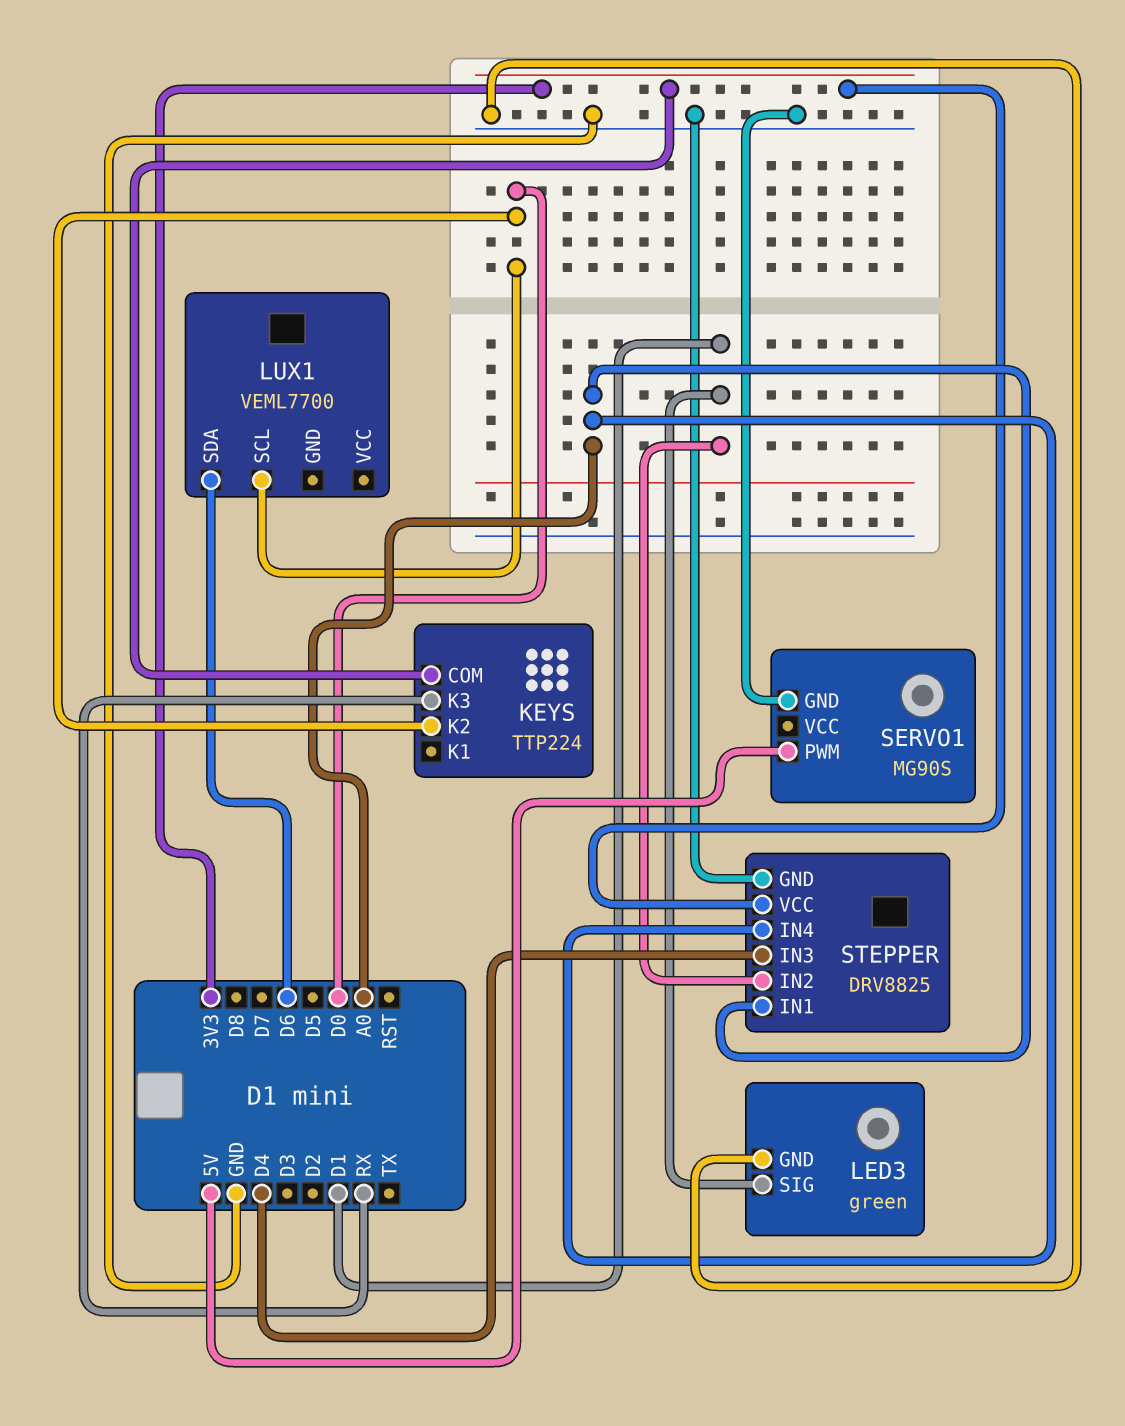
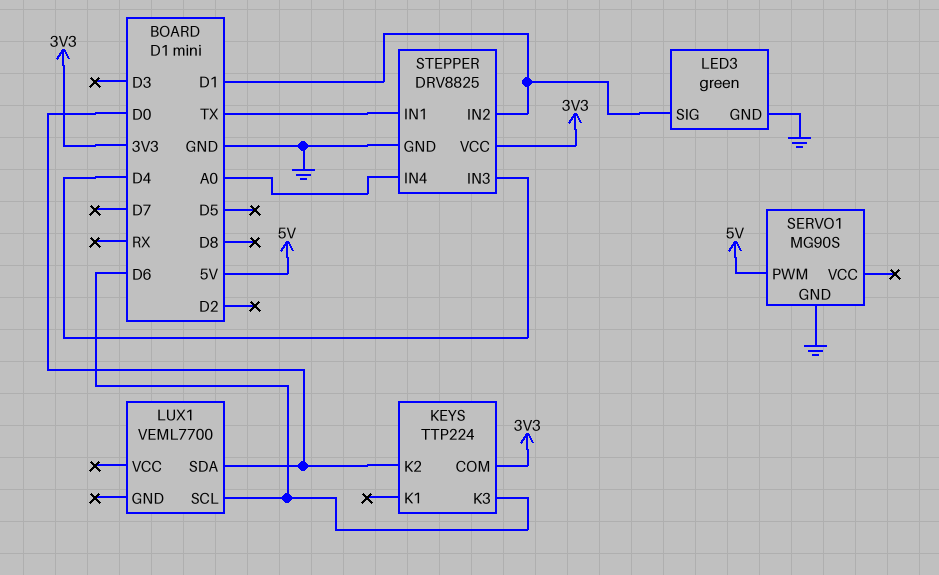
KEYS pin K3: RX -> D6
LUX1 pin SCL: D0 -> D6
LUX1 pin SDA: D6 -> D0
STEPPER pin IN1: A0 -> TX

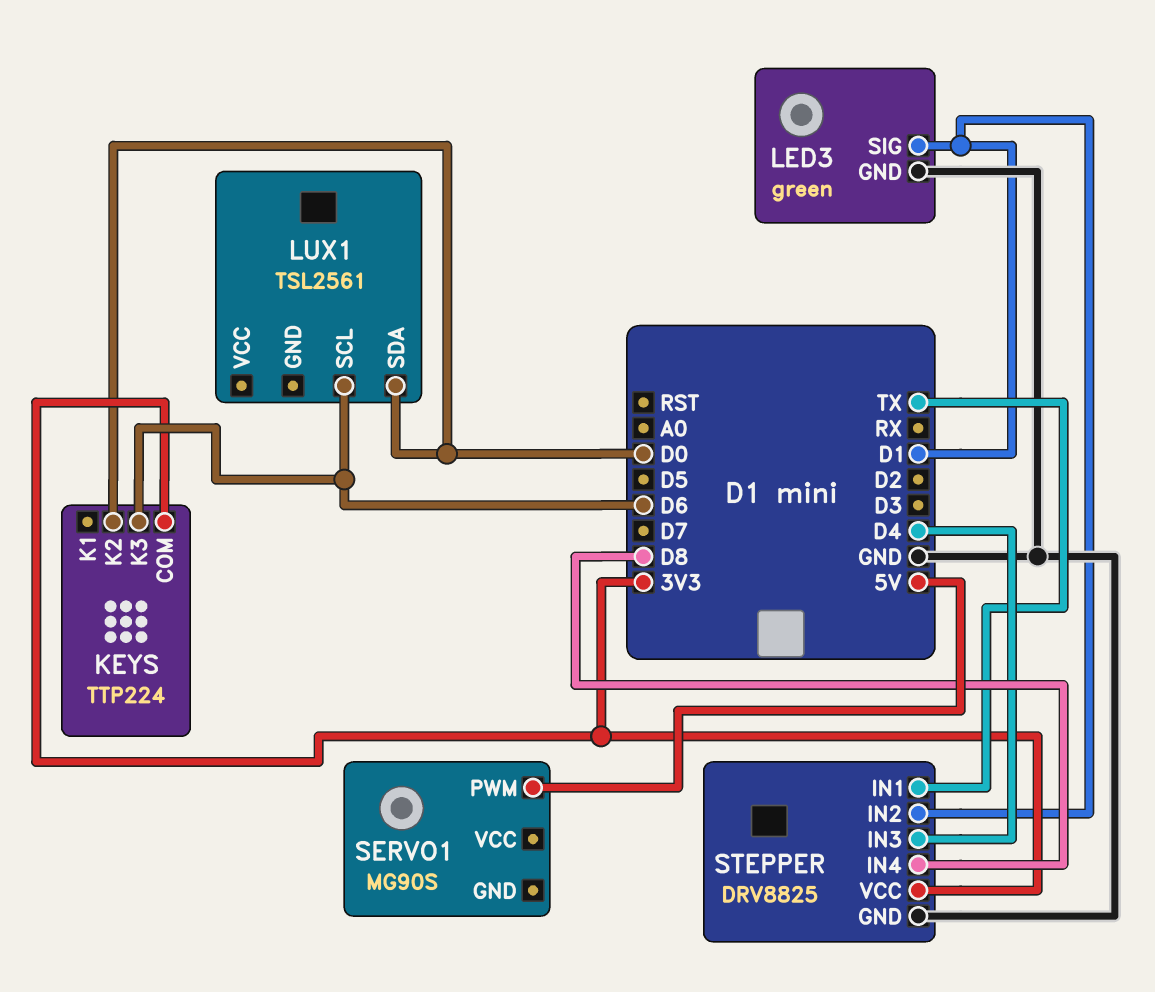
LUX1: VEML7700 -> TSL2561
SERVO1 pin GND: GND -> none
STEPPER pin IN4: A0 -> D8

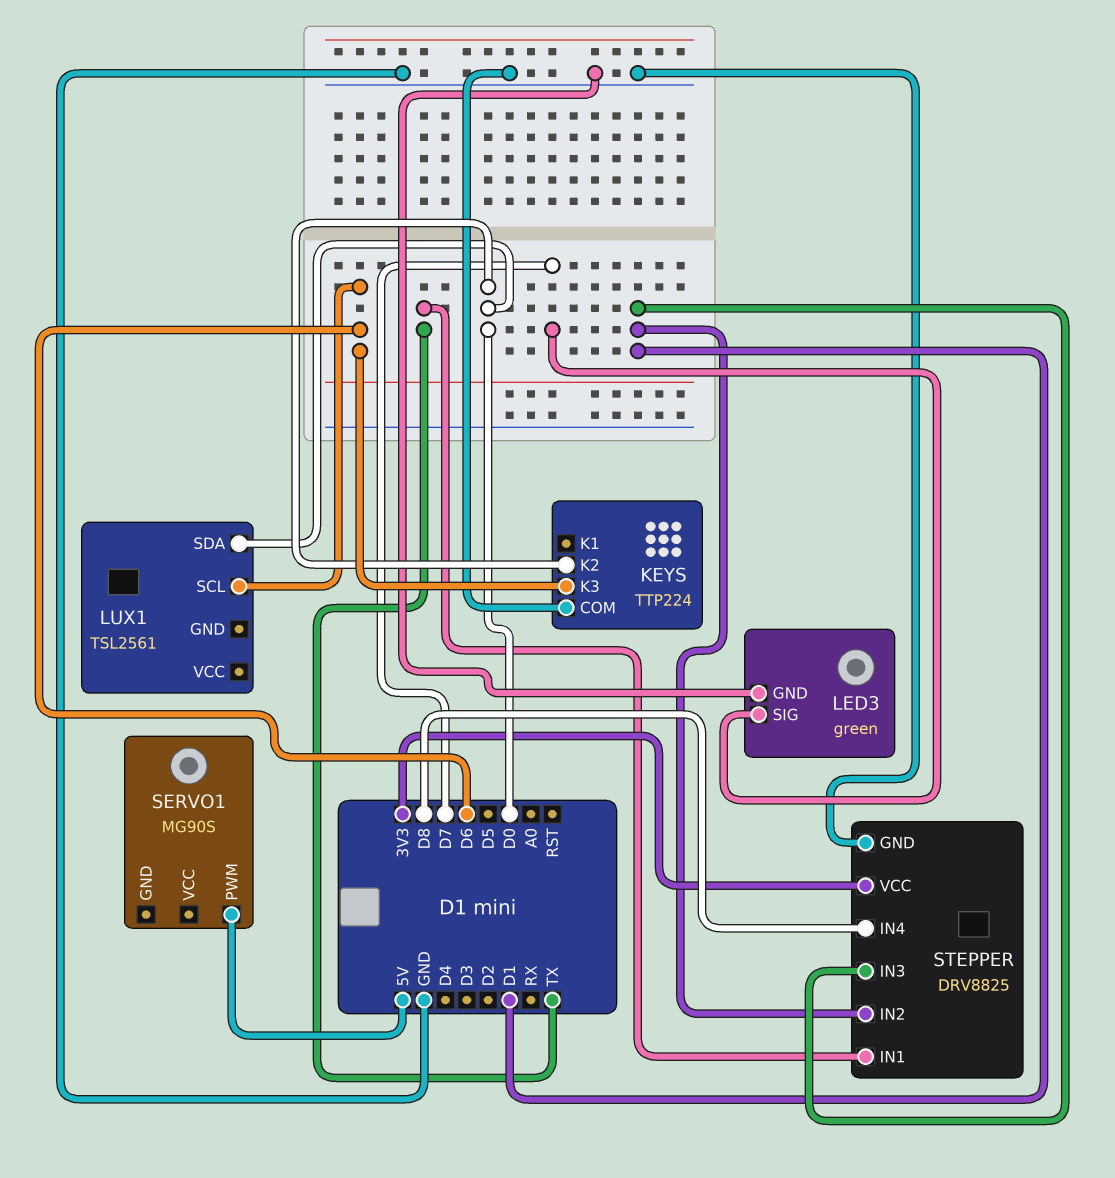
KEYS pin COM: 3V3 -> GND
LED3 pin SIG: D1 -> D7
STEPPER pin IN3: D4 -> D1

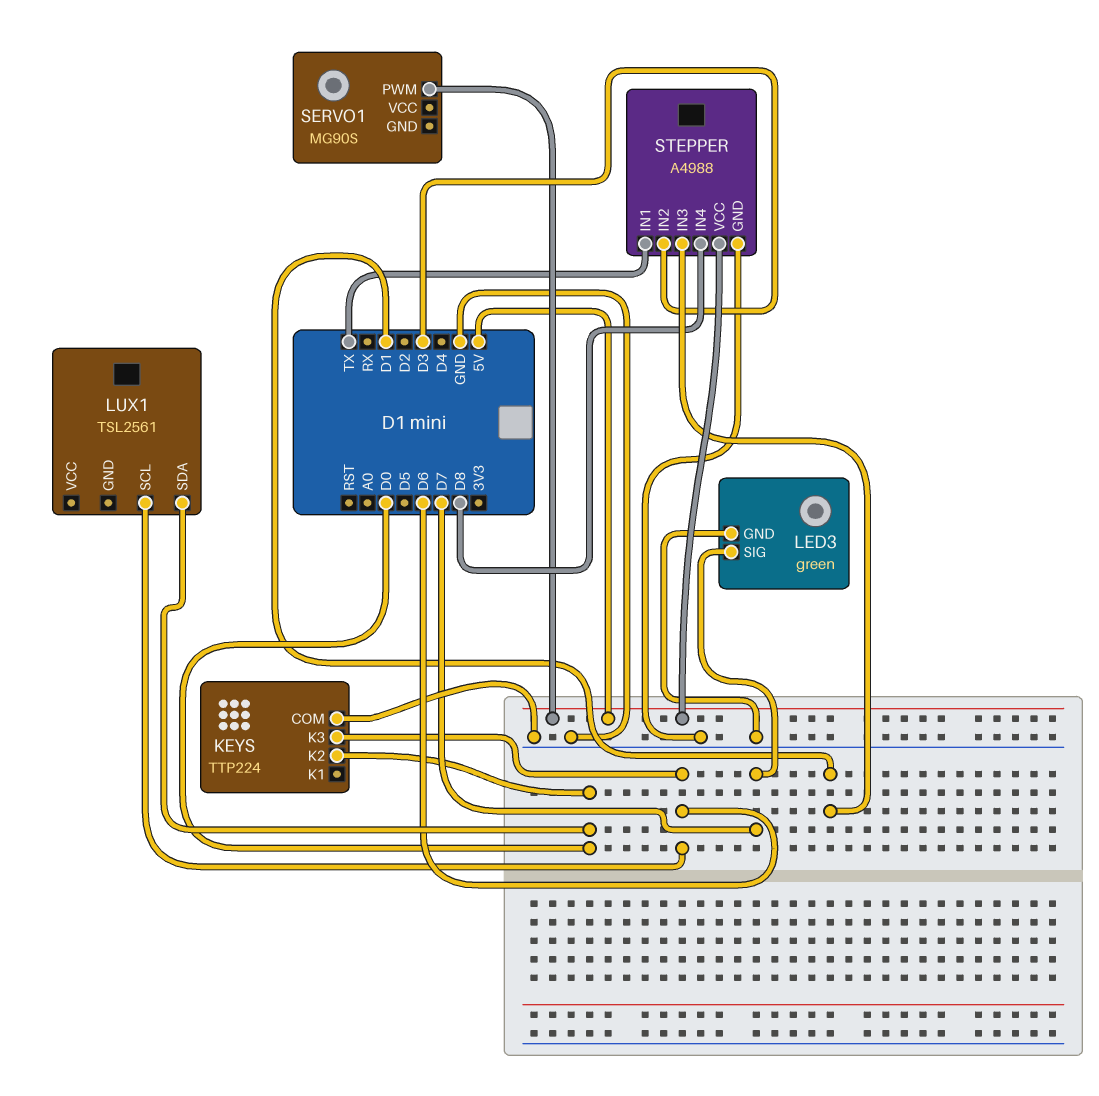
STEPPER: DRV8825 -> A4988
STEPPER pin IN2: D1 -> D3
STEPPER pin VCC: 3V3 -> 5V

